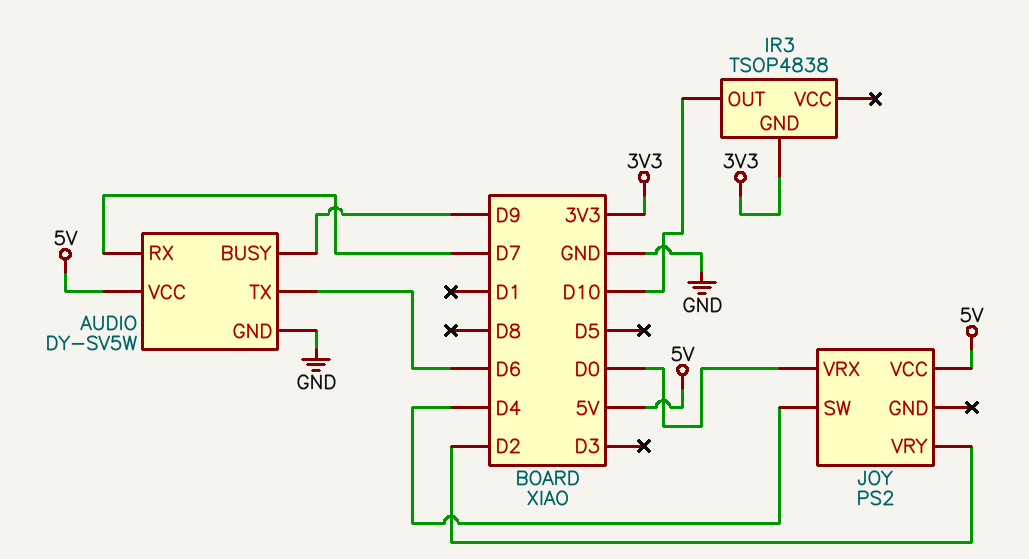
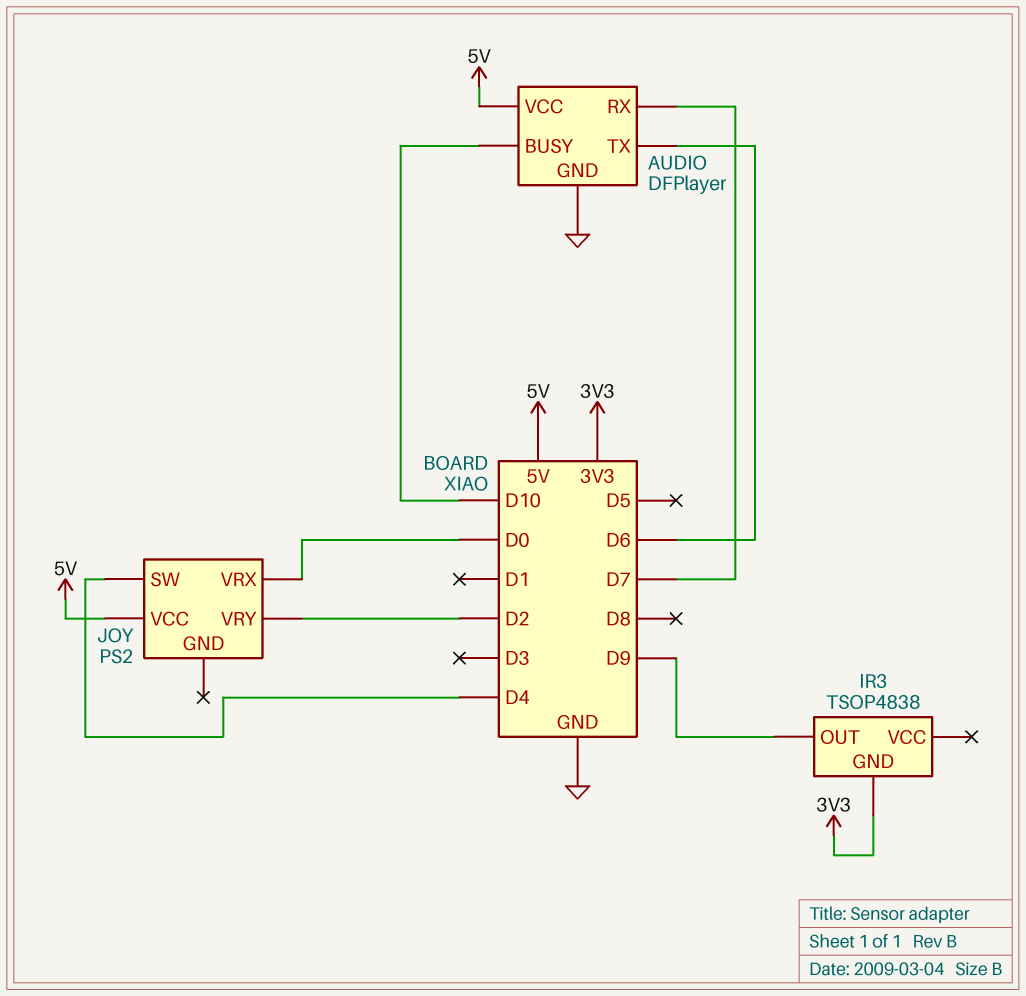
AUDIO: DY-SV5W -> DFPlayer
AUDIO pin BUSY: D9 -> D10
IR3 pin OUT: D10 -> D9

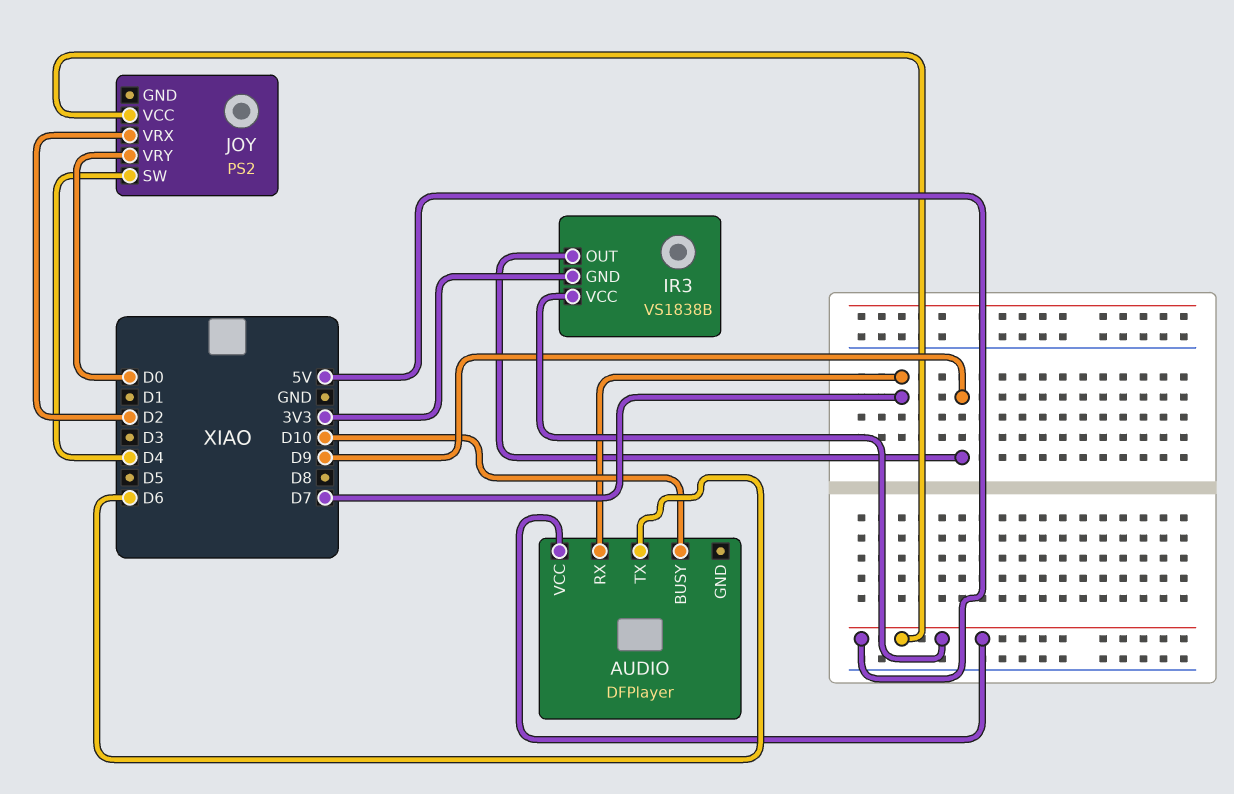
AUDIO pin GND: GND -> none
IR3: TSOP4838 -> VS1838B
IR3 pin VCC: none -> 5V
JOY pin VRX: D0 -> D2
JOY pin VRY: D2 -> D0

